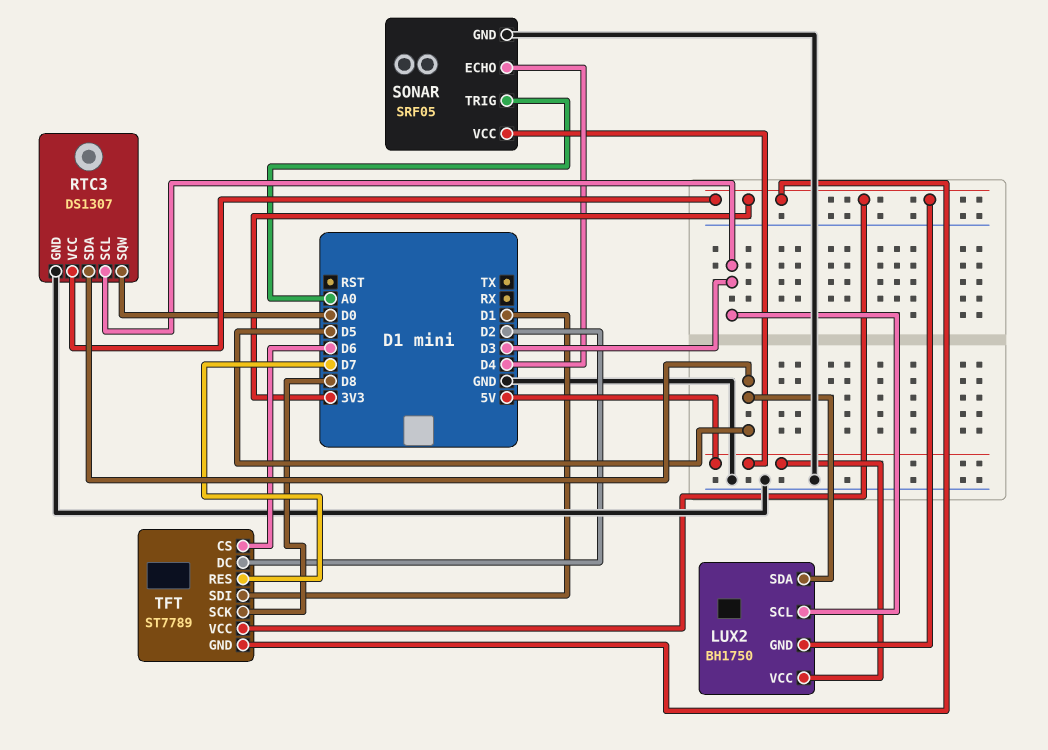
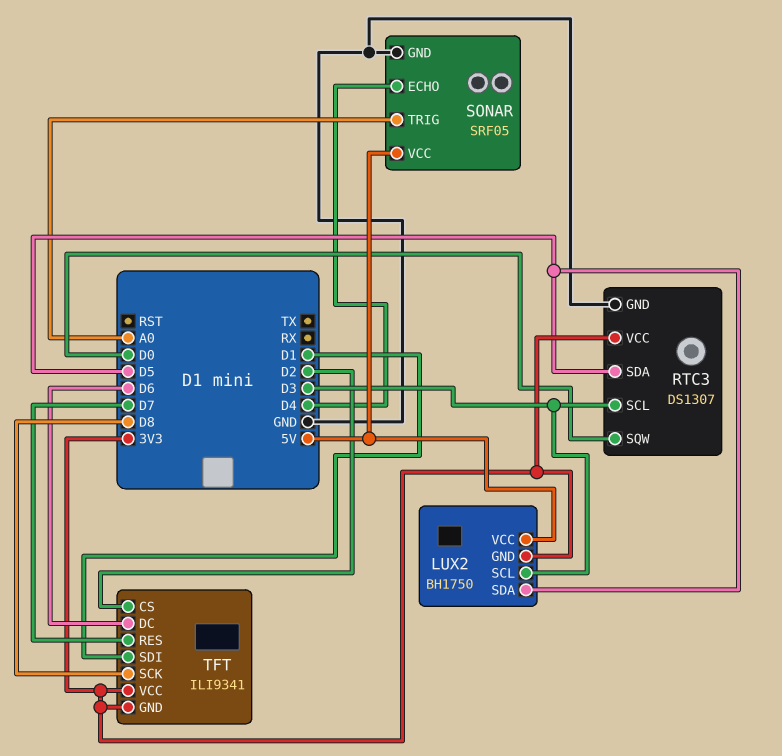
TFT: ST7789 -> ILI9341
TFT pin CS: D6 -> D2
TFT pin DC: D2 -> D6

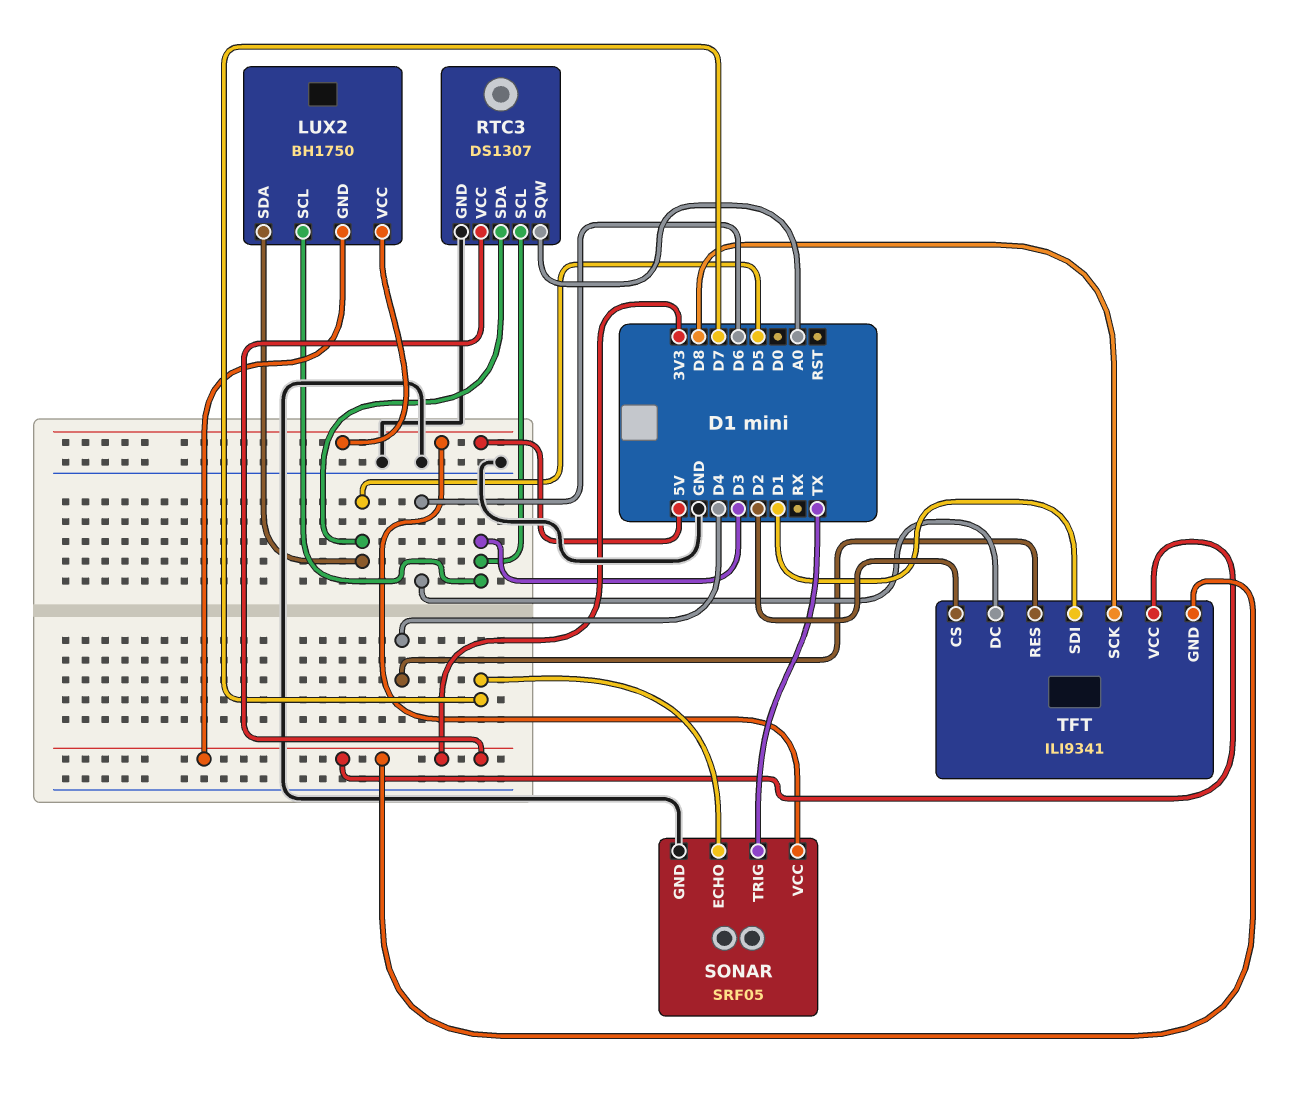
RTC3 pin SQW: D0 -> A0
SONAR pin ECHO: D4 -> D7
SONAR pin TRIG: A0 -> TX
TFT pin RES: D7 -> D4

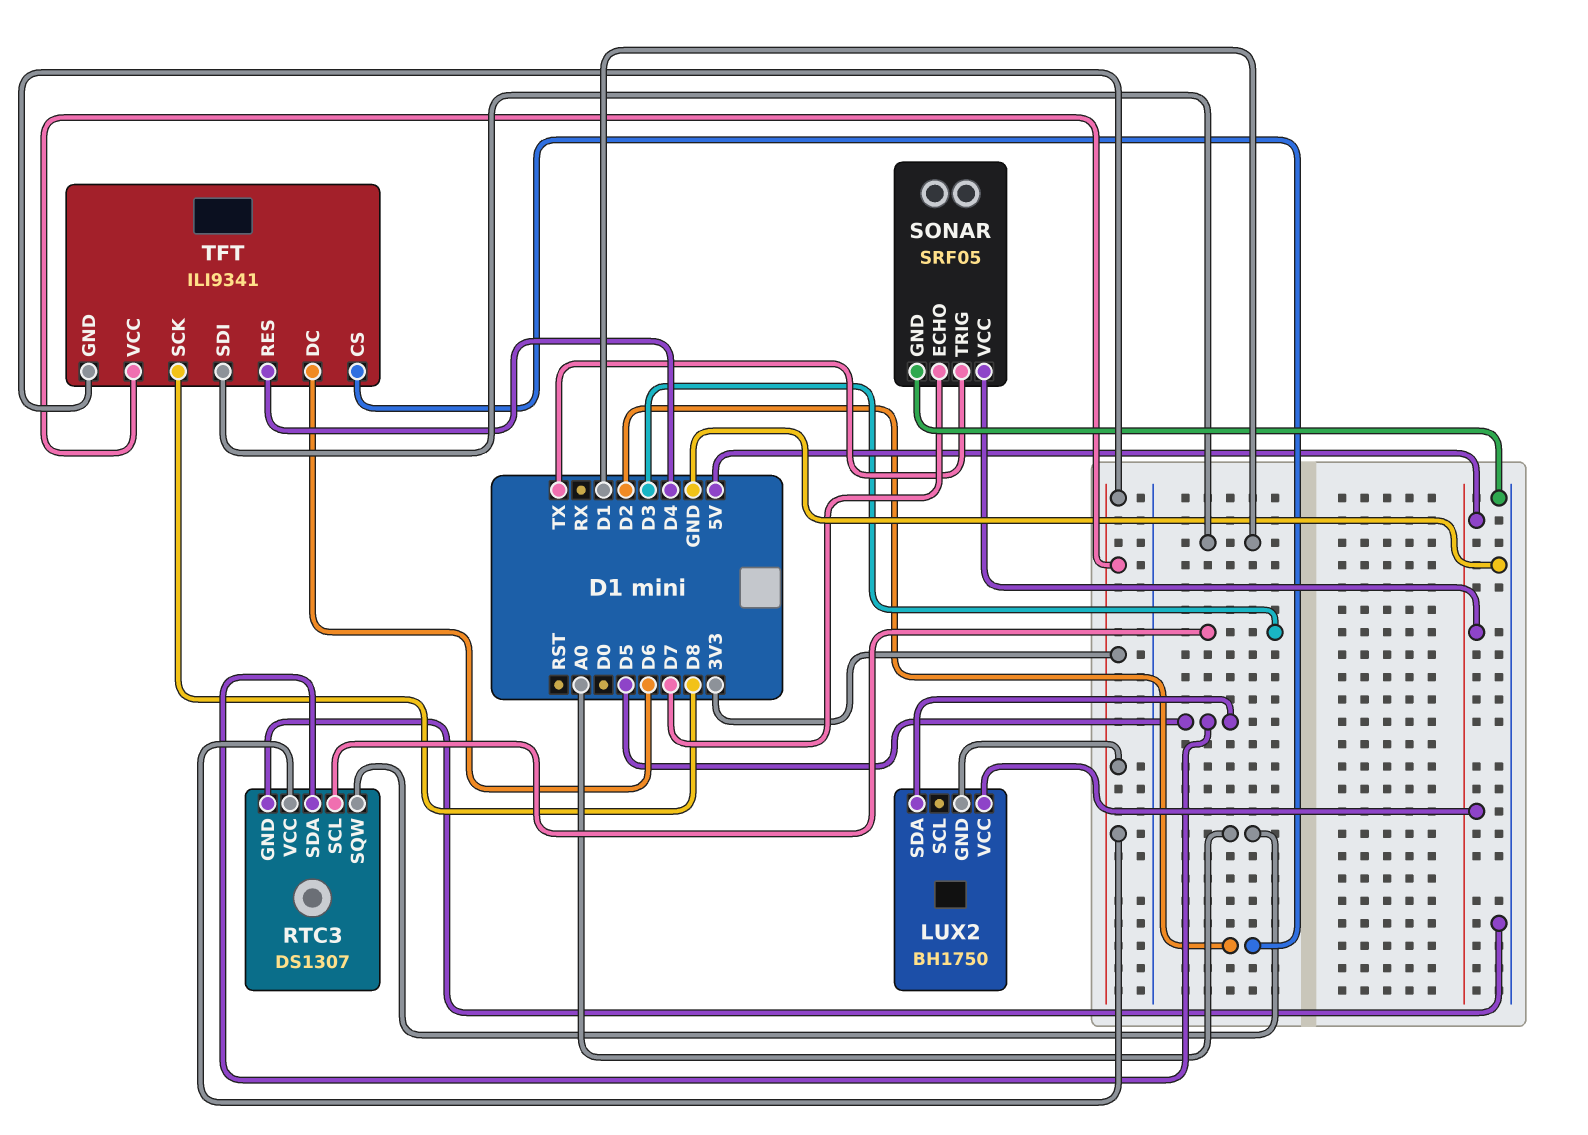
LUX2 pin SCL: D3 -> none

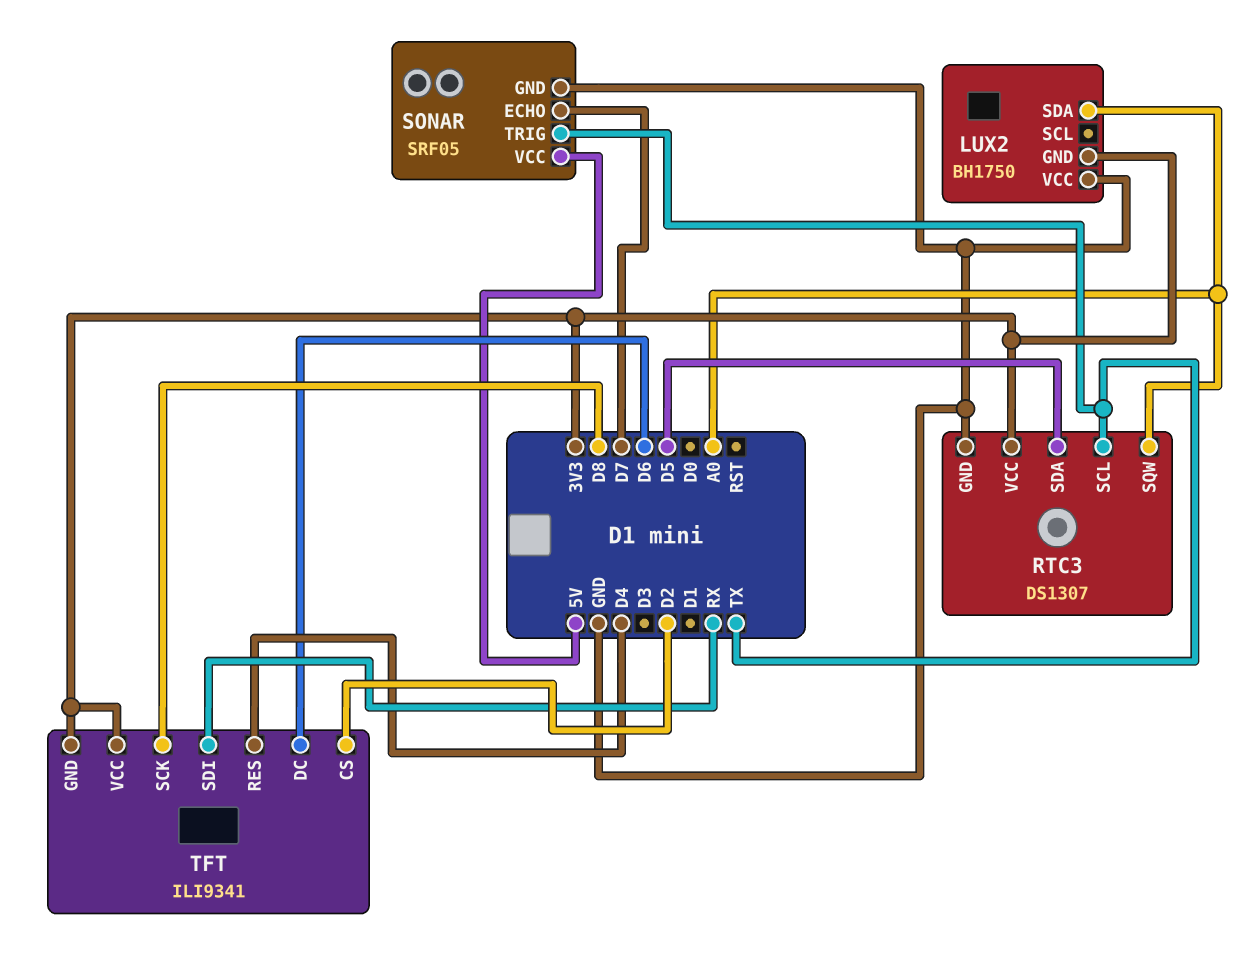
LUX2 pin SDA: D5 -> A0
LUX2 pin VCC: 5V -> GND
RTC3 pin SCL: D3 -> TX
TFT pin SDI: D1 -> RX

